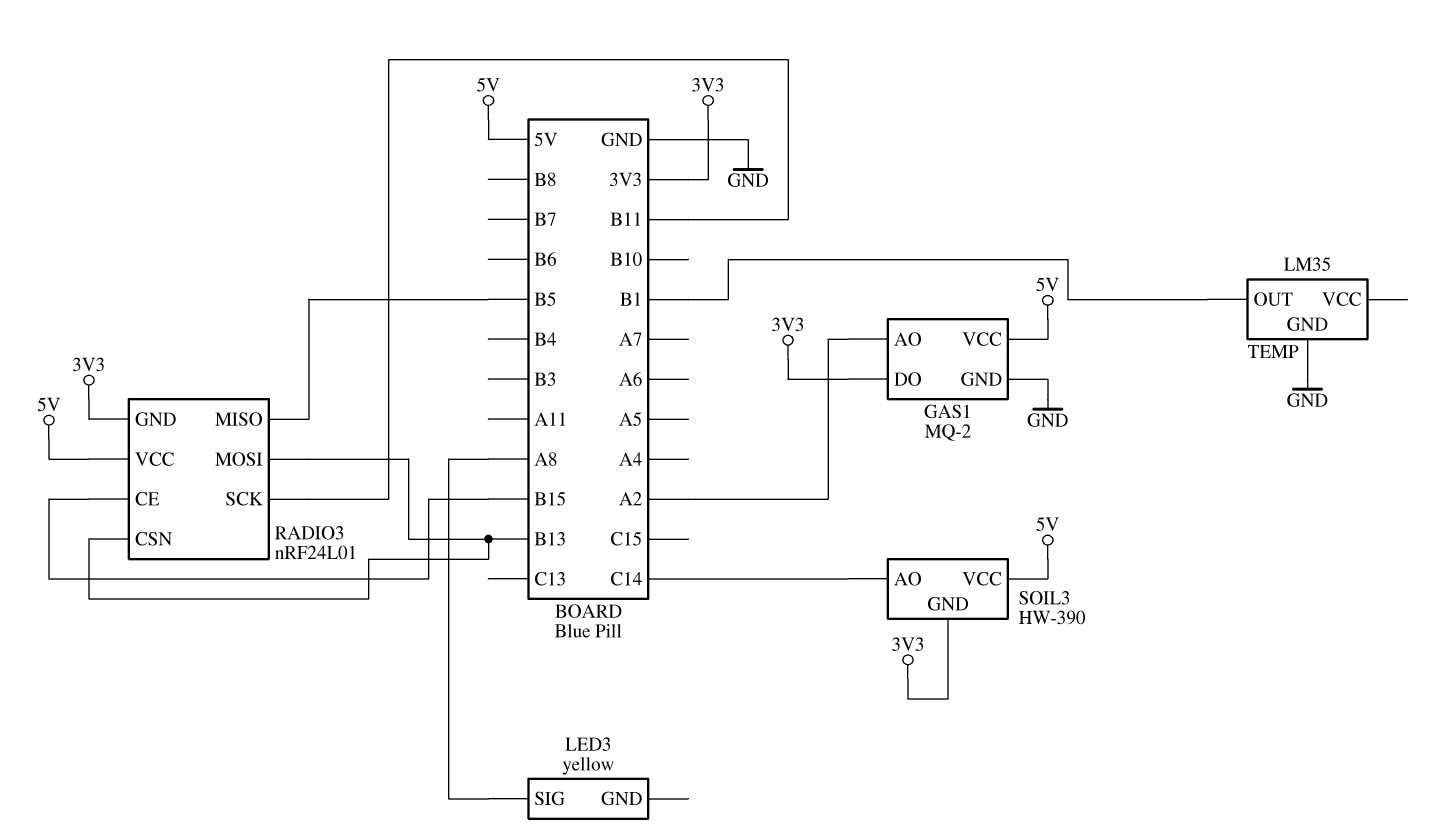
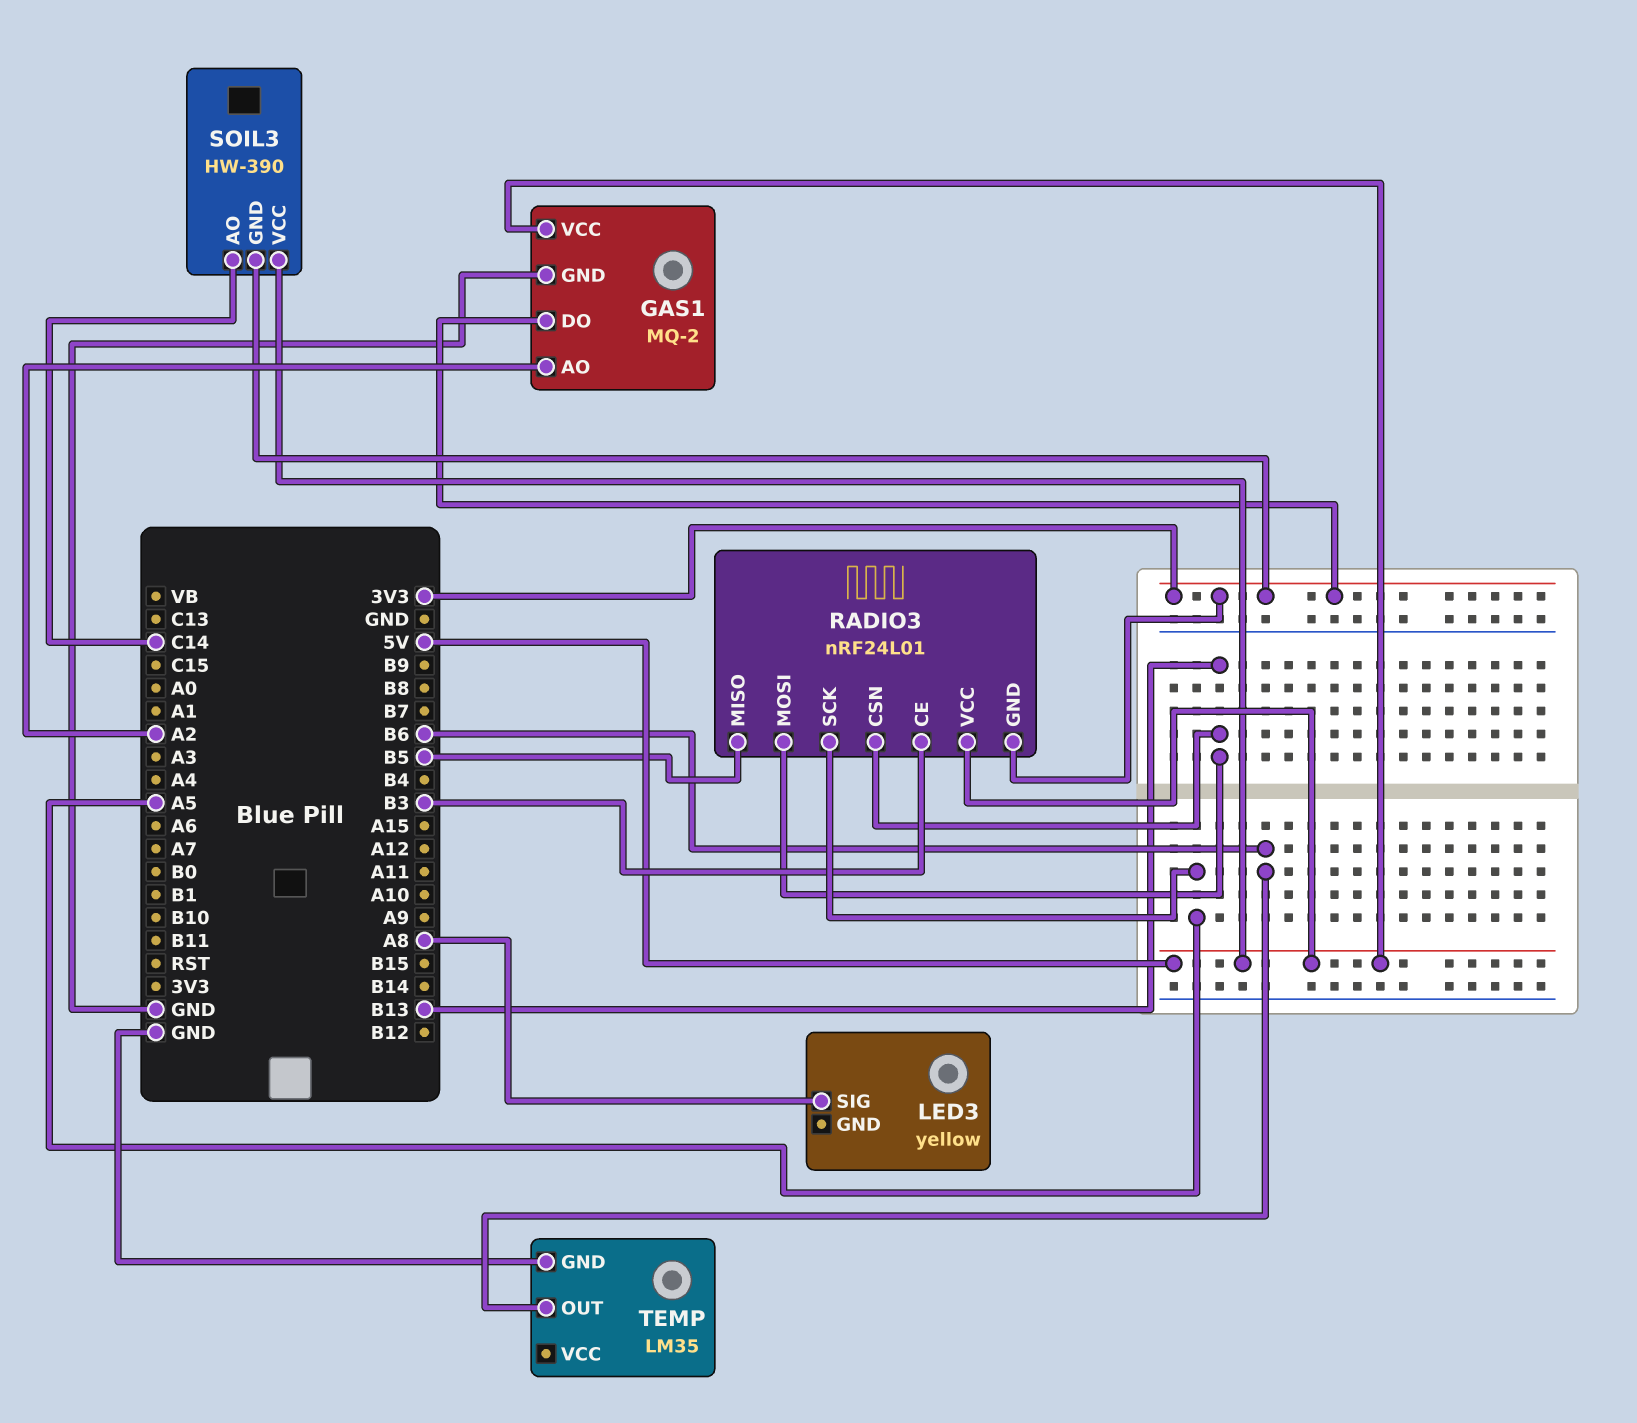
RADIO3 pin CE: B15 -> B3
RADIO3 pin SCK: B11 -> A5
TEMP pin OUT: B1 -> B6

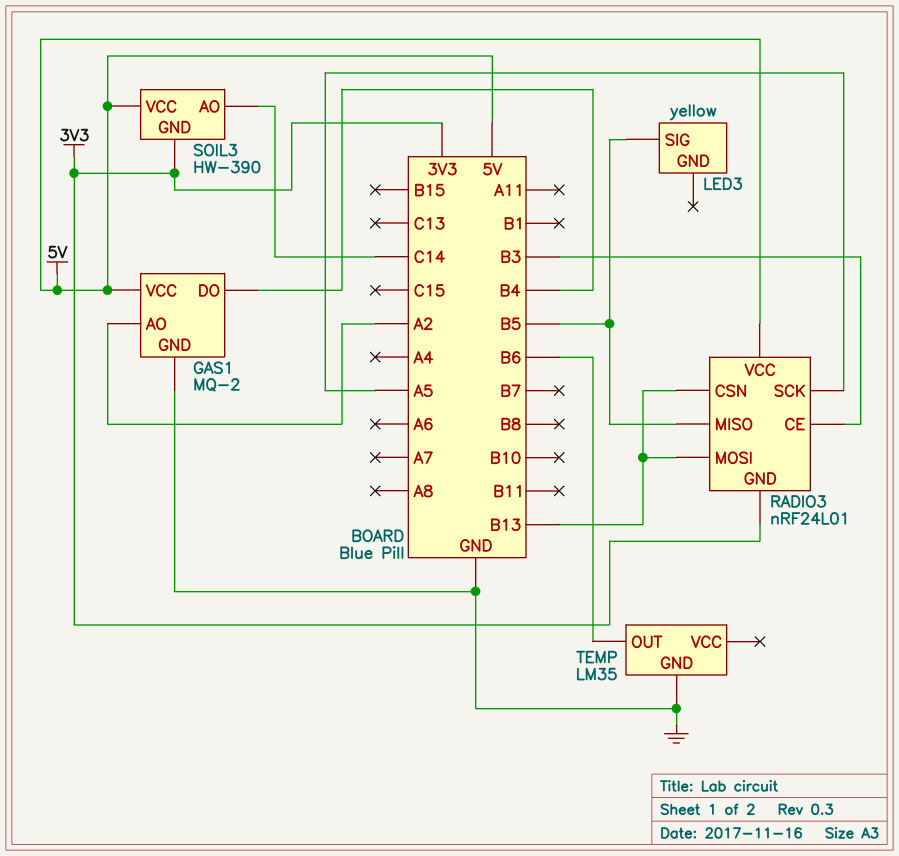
GAS1 pin DO: 3V3 -> B4
LED3 pin SIG: A8 -> B5

